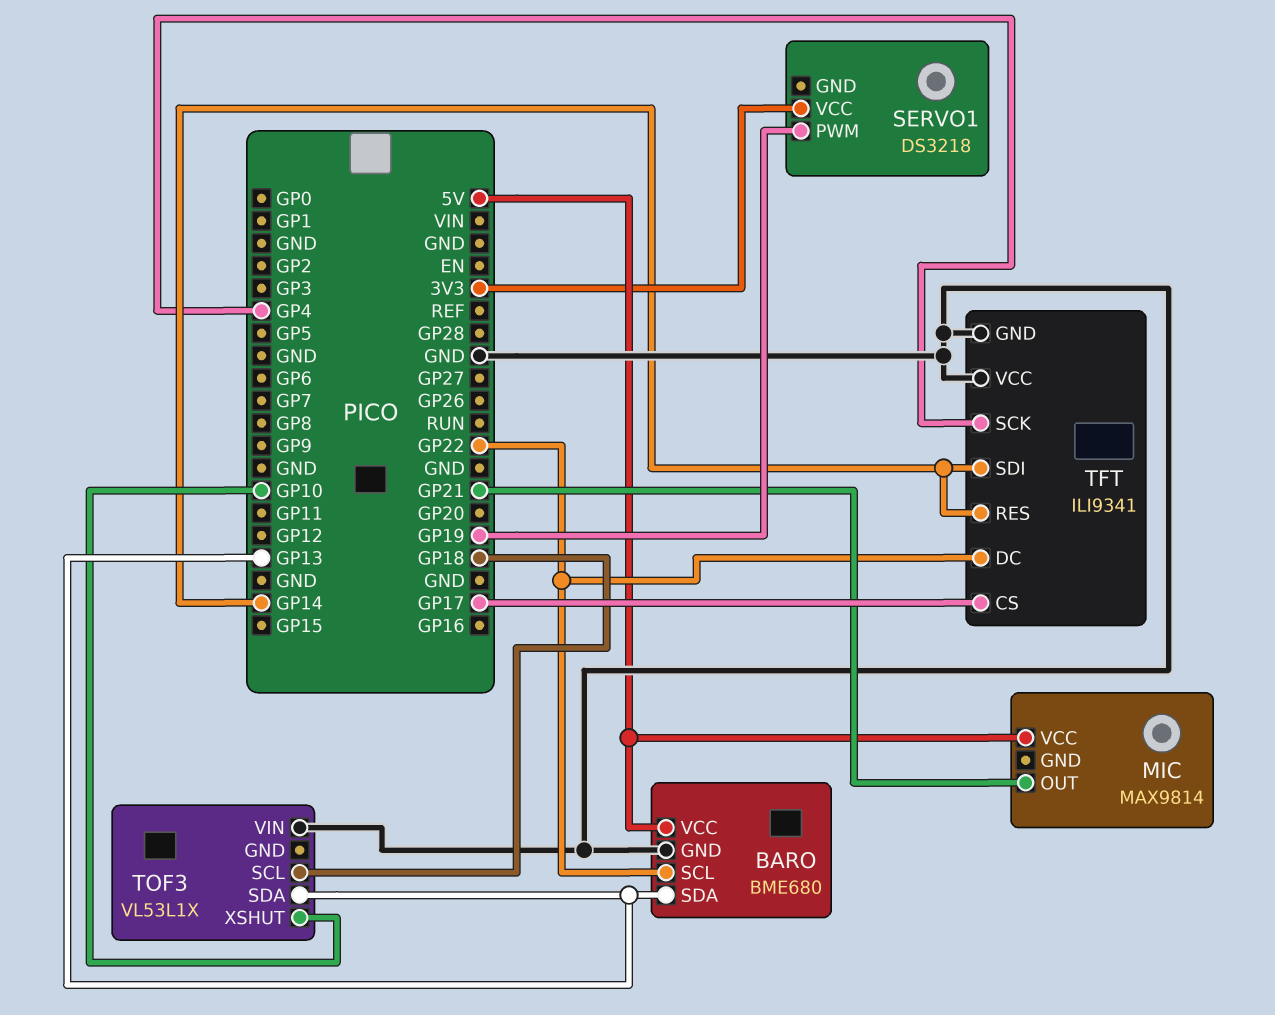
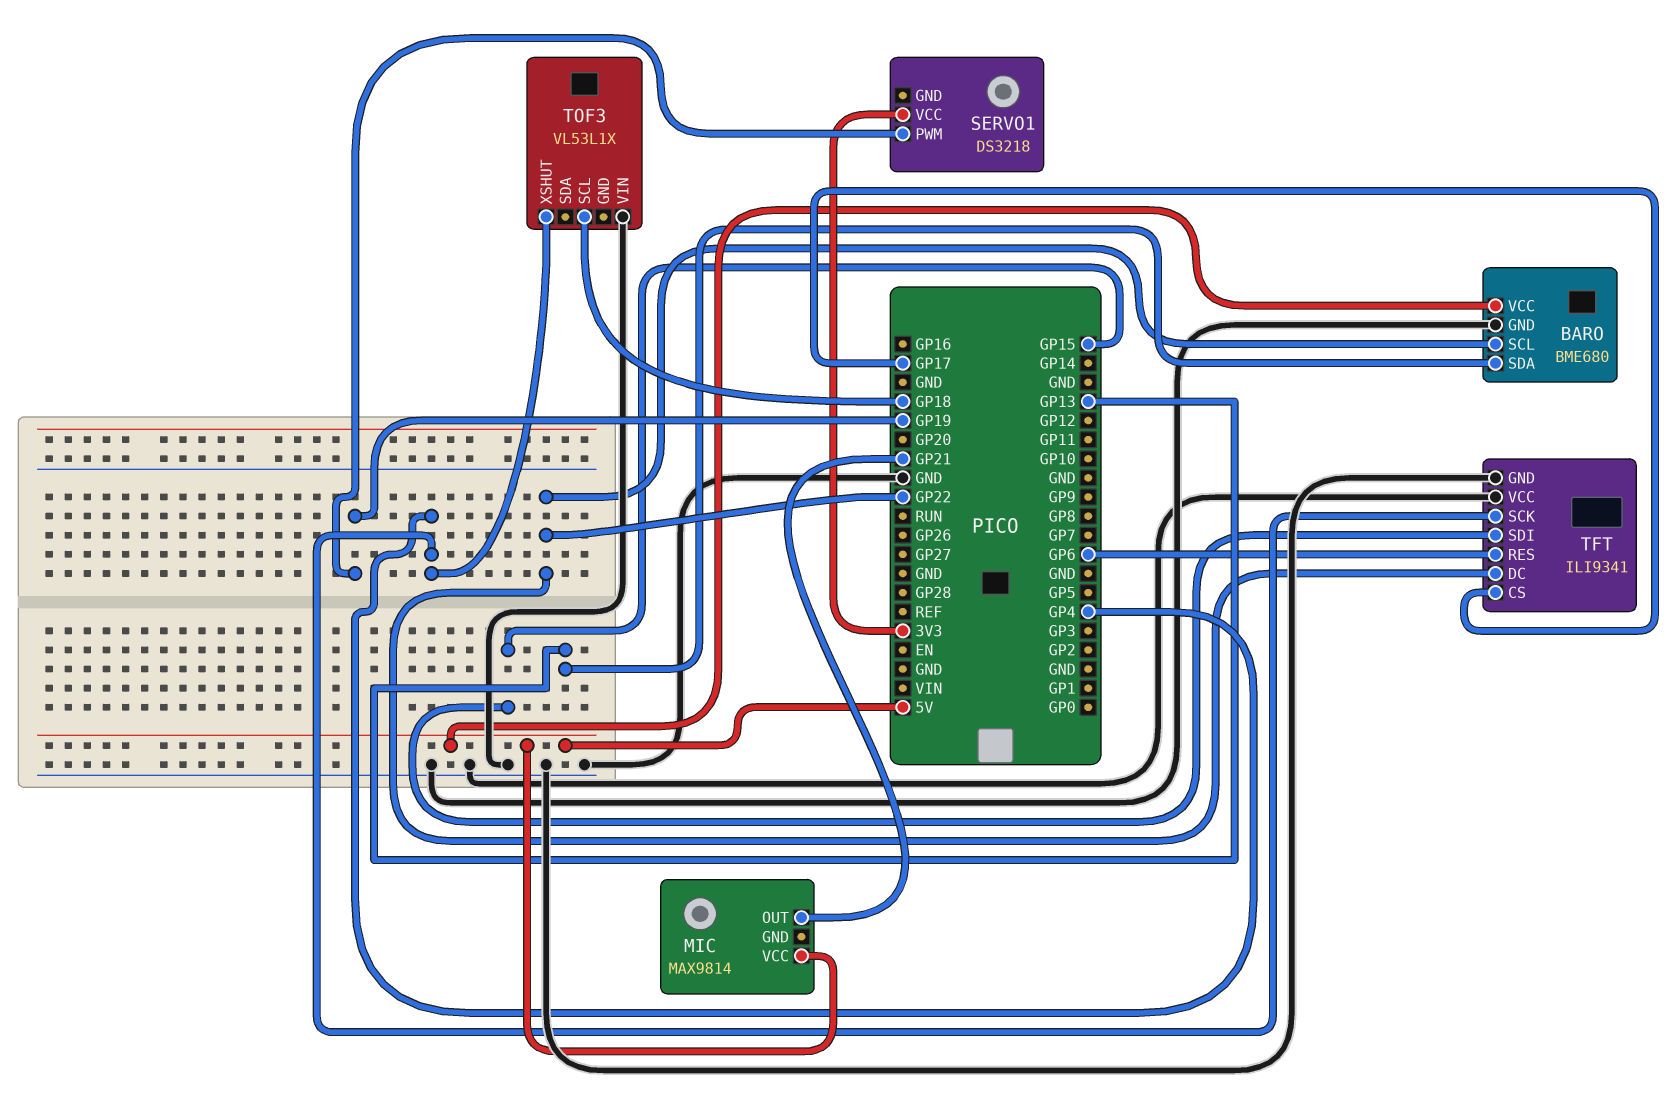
TFT pin RES: GP14 -> GP6
TFT pin SDI: GP14 -> GP15
TOF3 pin SDA: GP13 -> none
TOF3 pin XSHUT: GP10 -> GP4

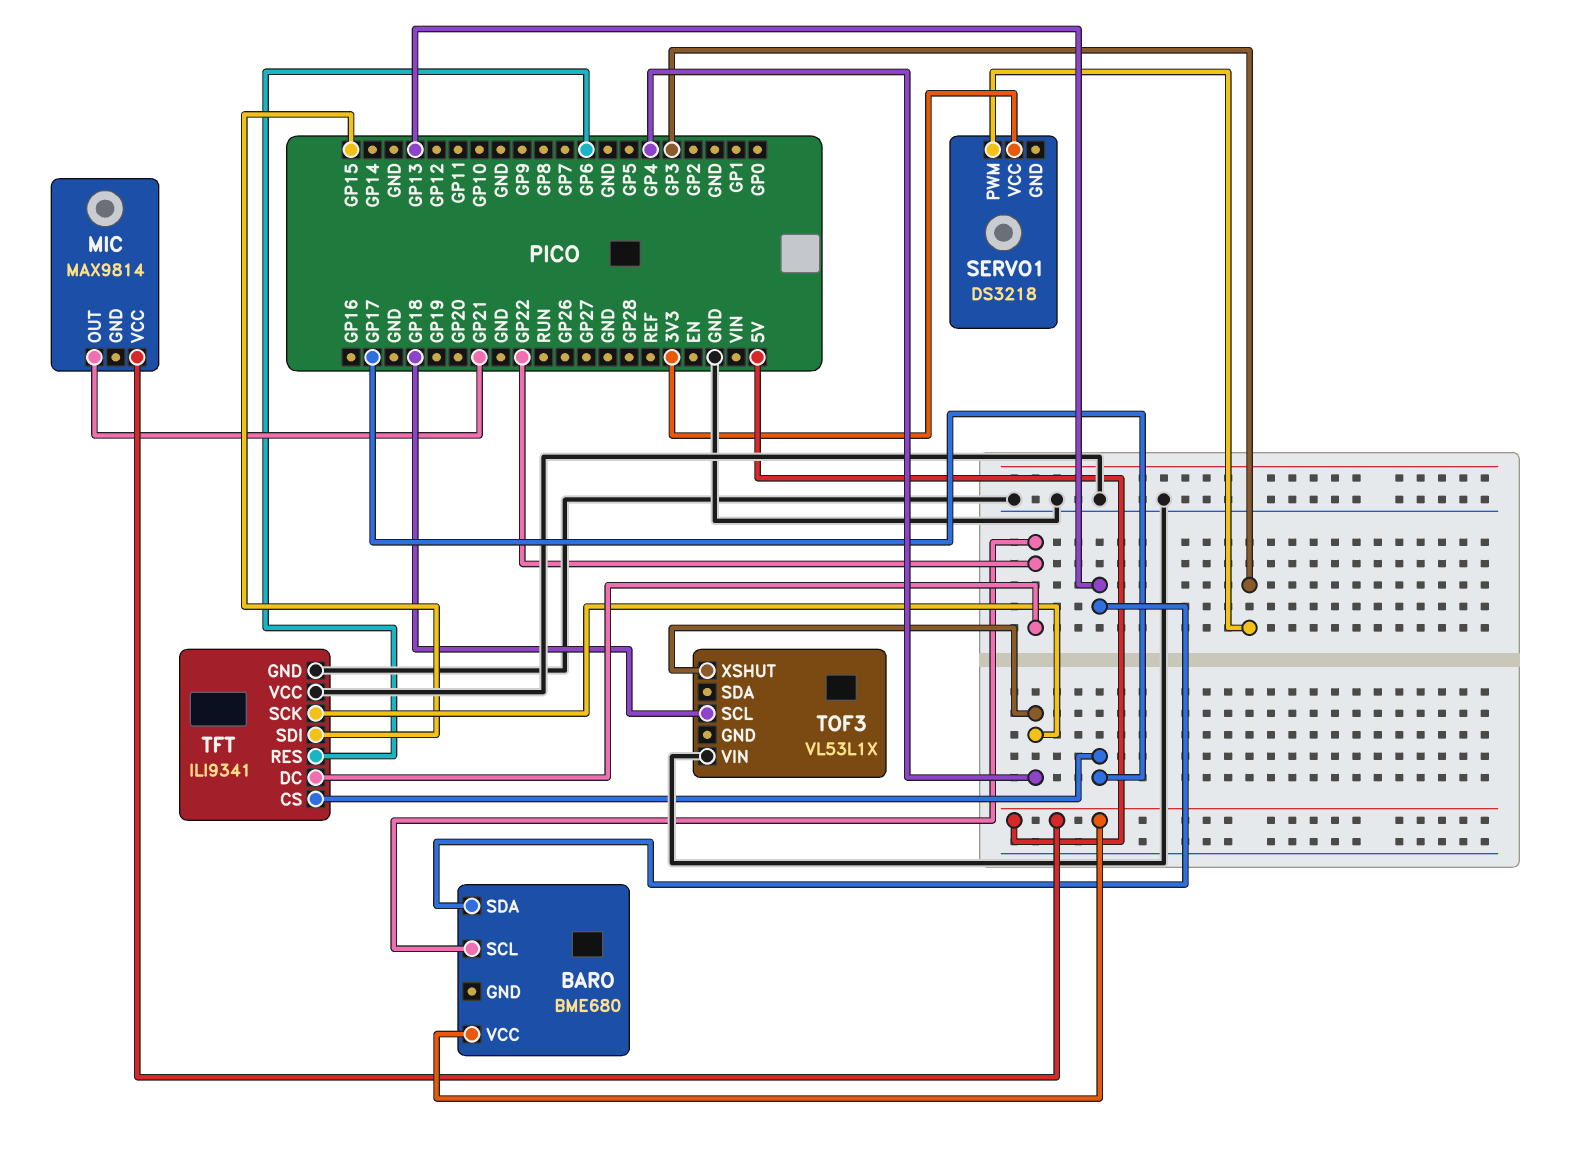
BARO pin GND: GND -> none
SERVO1 pin PWM: GP19 -> GP3

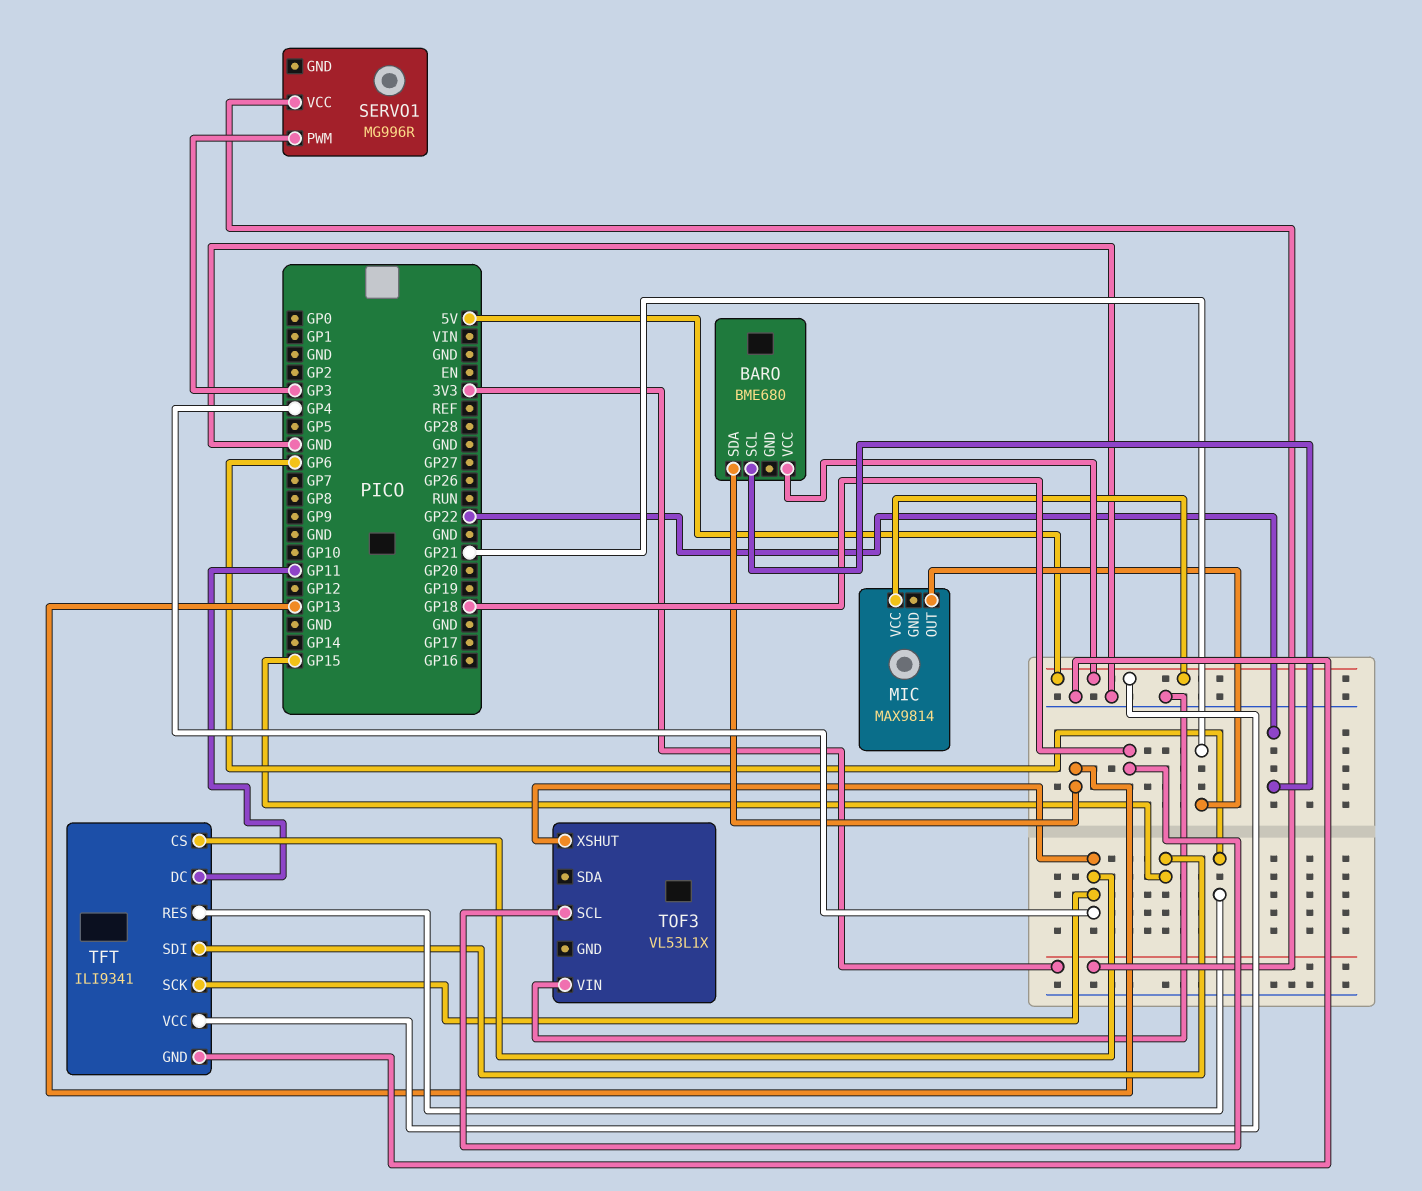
SERVO1: DS3218 -> MG996R
TFT pin CS: GP17 -> GP4
TFT pin DC: GP22 -> GP11
TFT pin VCC: GND -> 5V

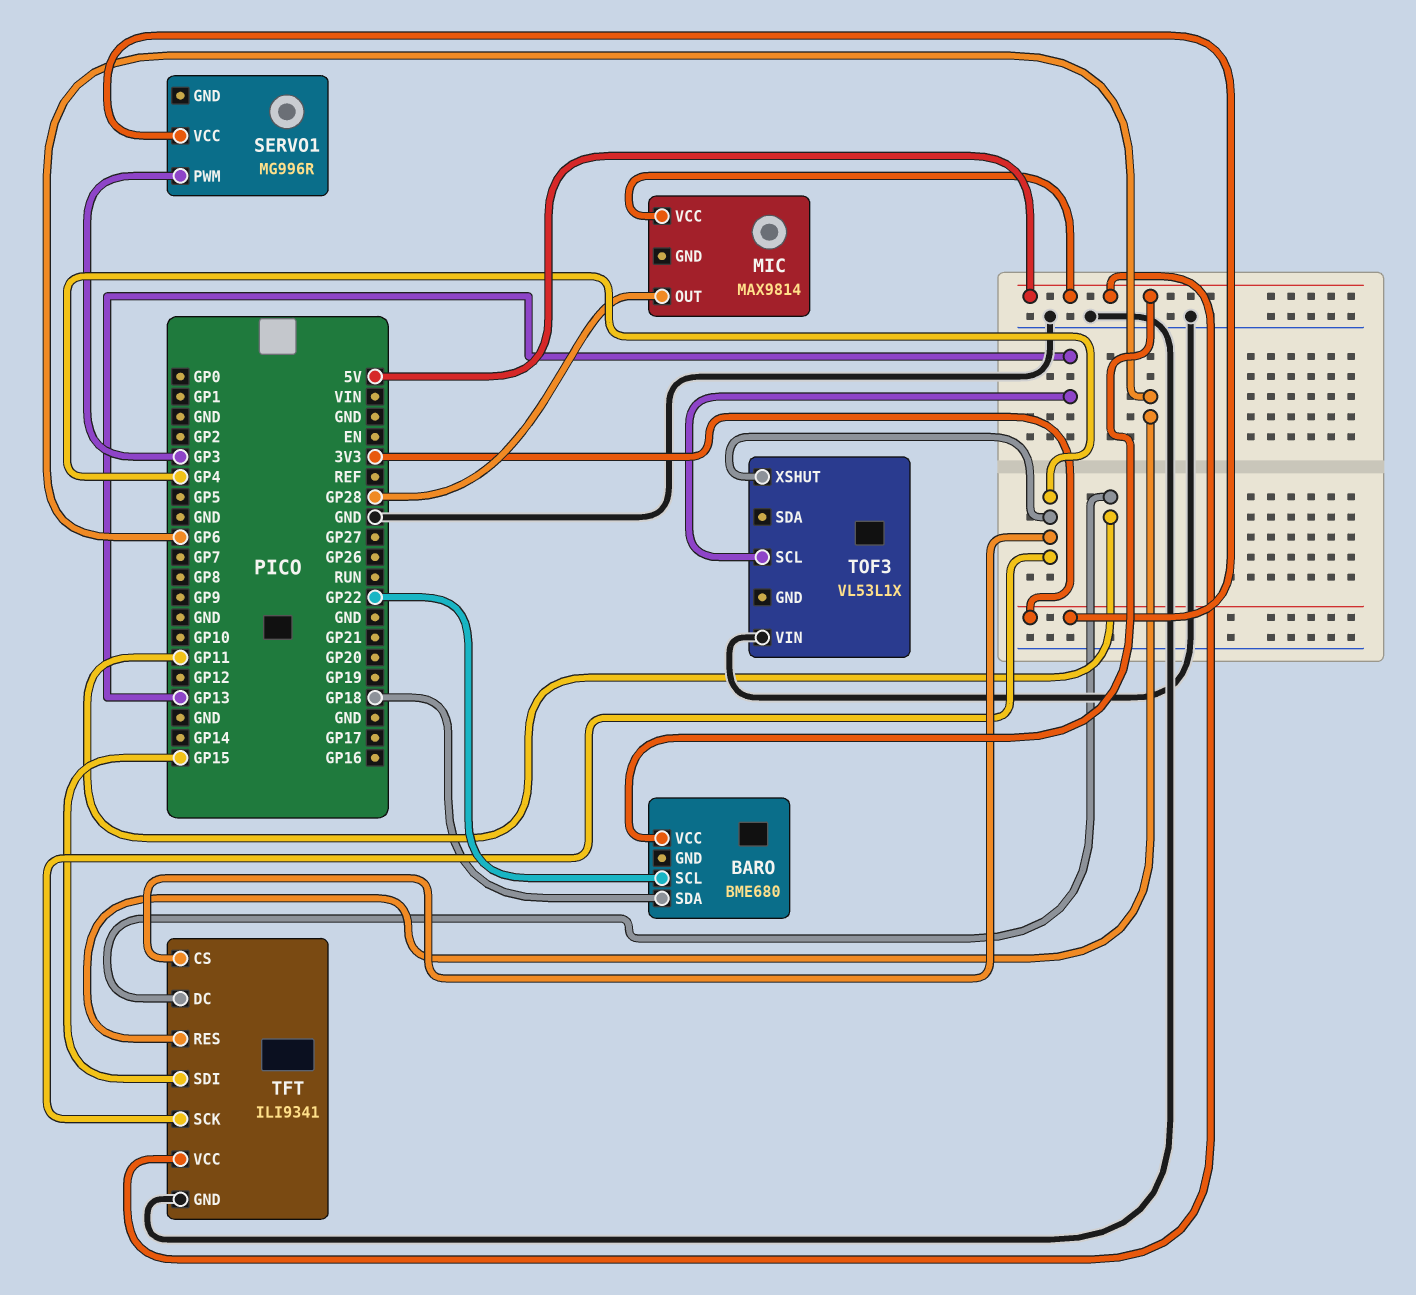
BARO pin SDA: GP13 -> GP18
MIC pin OUT: GP21 -> GP28
TOF3 pin SCL: GP18 -> GP13

